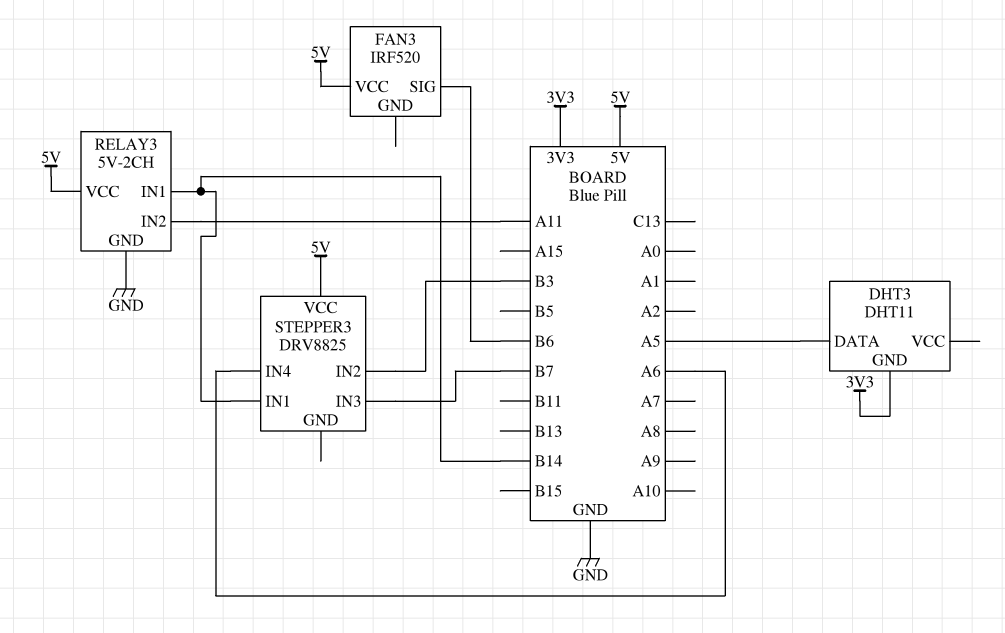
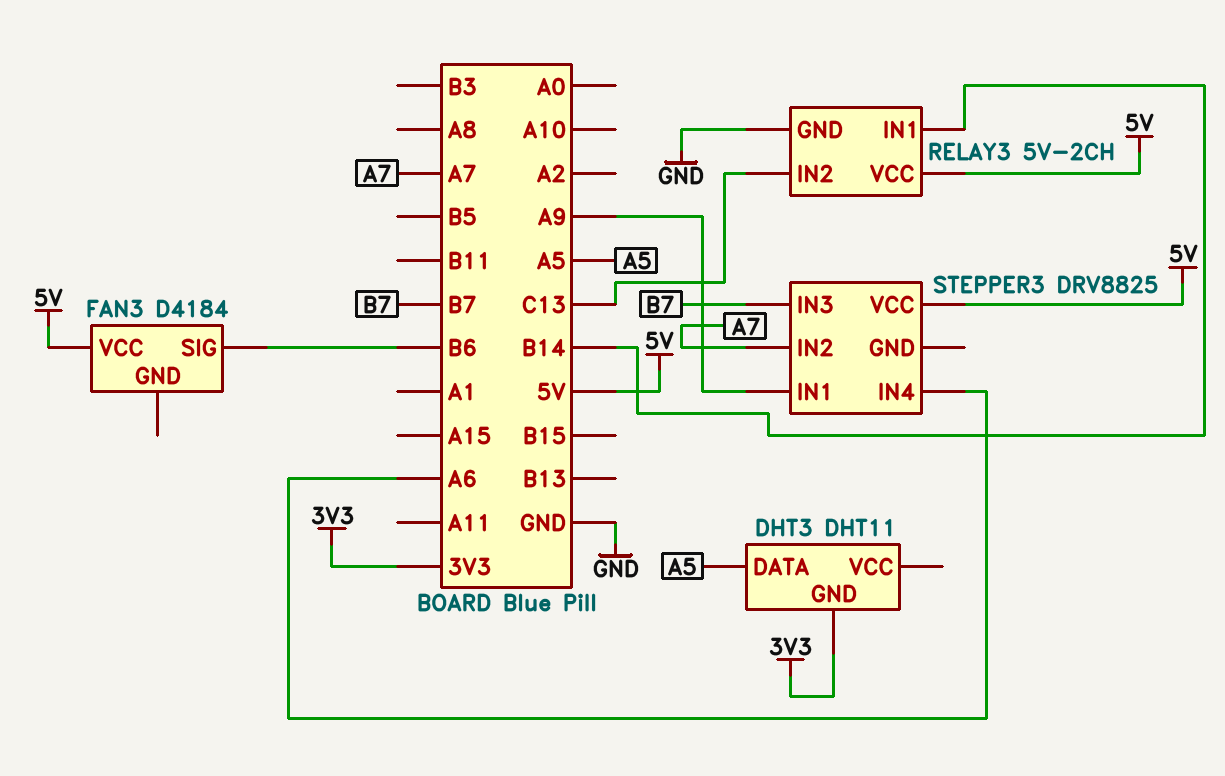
FAN3: IRF520 -> D4184
RELAY3 pin IN2: A11 -> C13
STEPPER3 pin IN1: B14 -> A9
STEPPER3 pin IN2: B3 -> A7

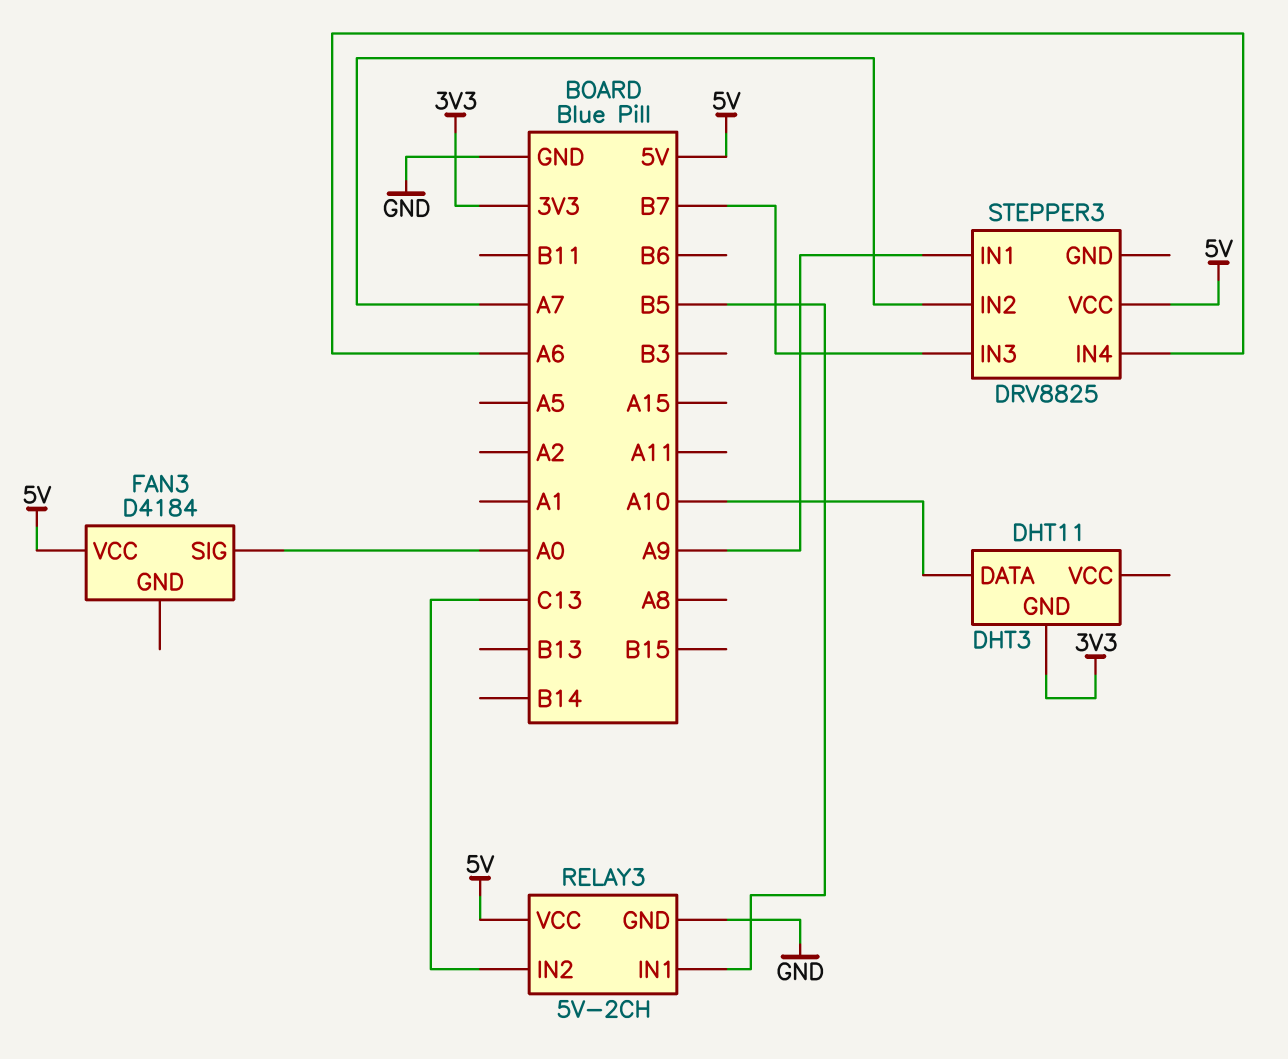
DHT3 pin DATA: A5 -> A10
FAN3 pin SIG: B6 -> A0
RELAY3 pin IN1: B14 -> B5

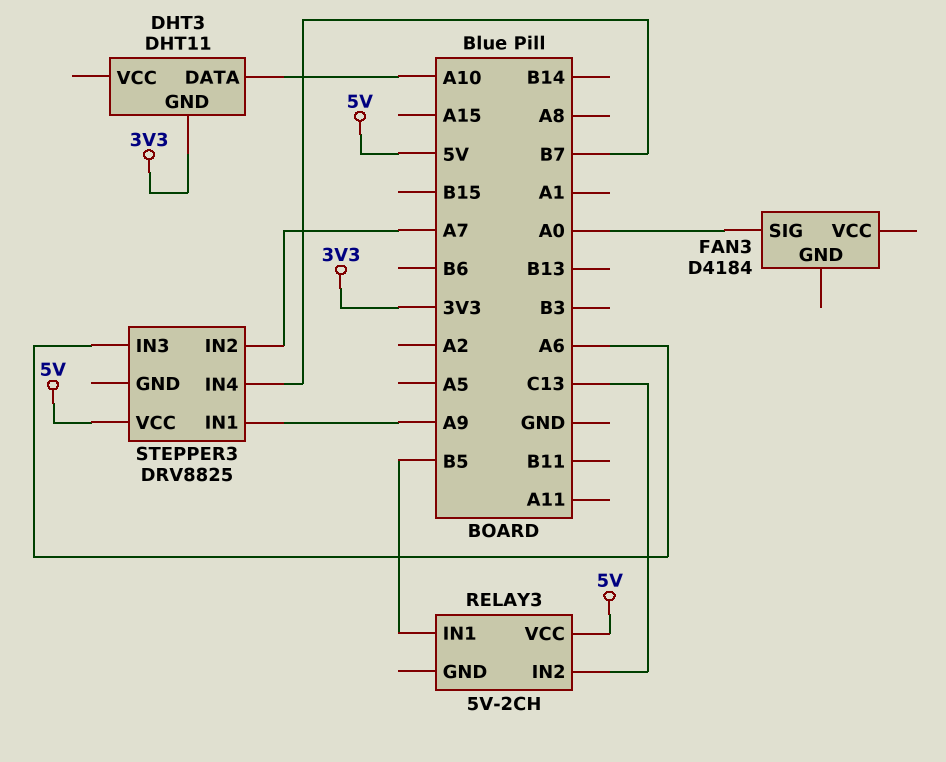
FAN3 pin VCC: 5V -> none
RELAY3 pin GND: GND -> none
STEPPER3 pin IN3: B7 -> A6
STEPPER3 pin IN4: A6 -> B7

